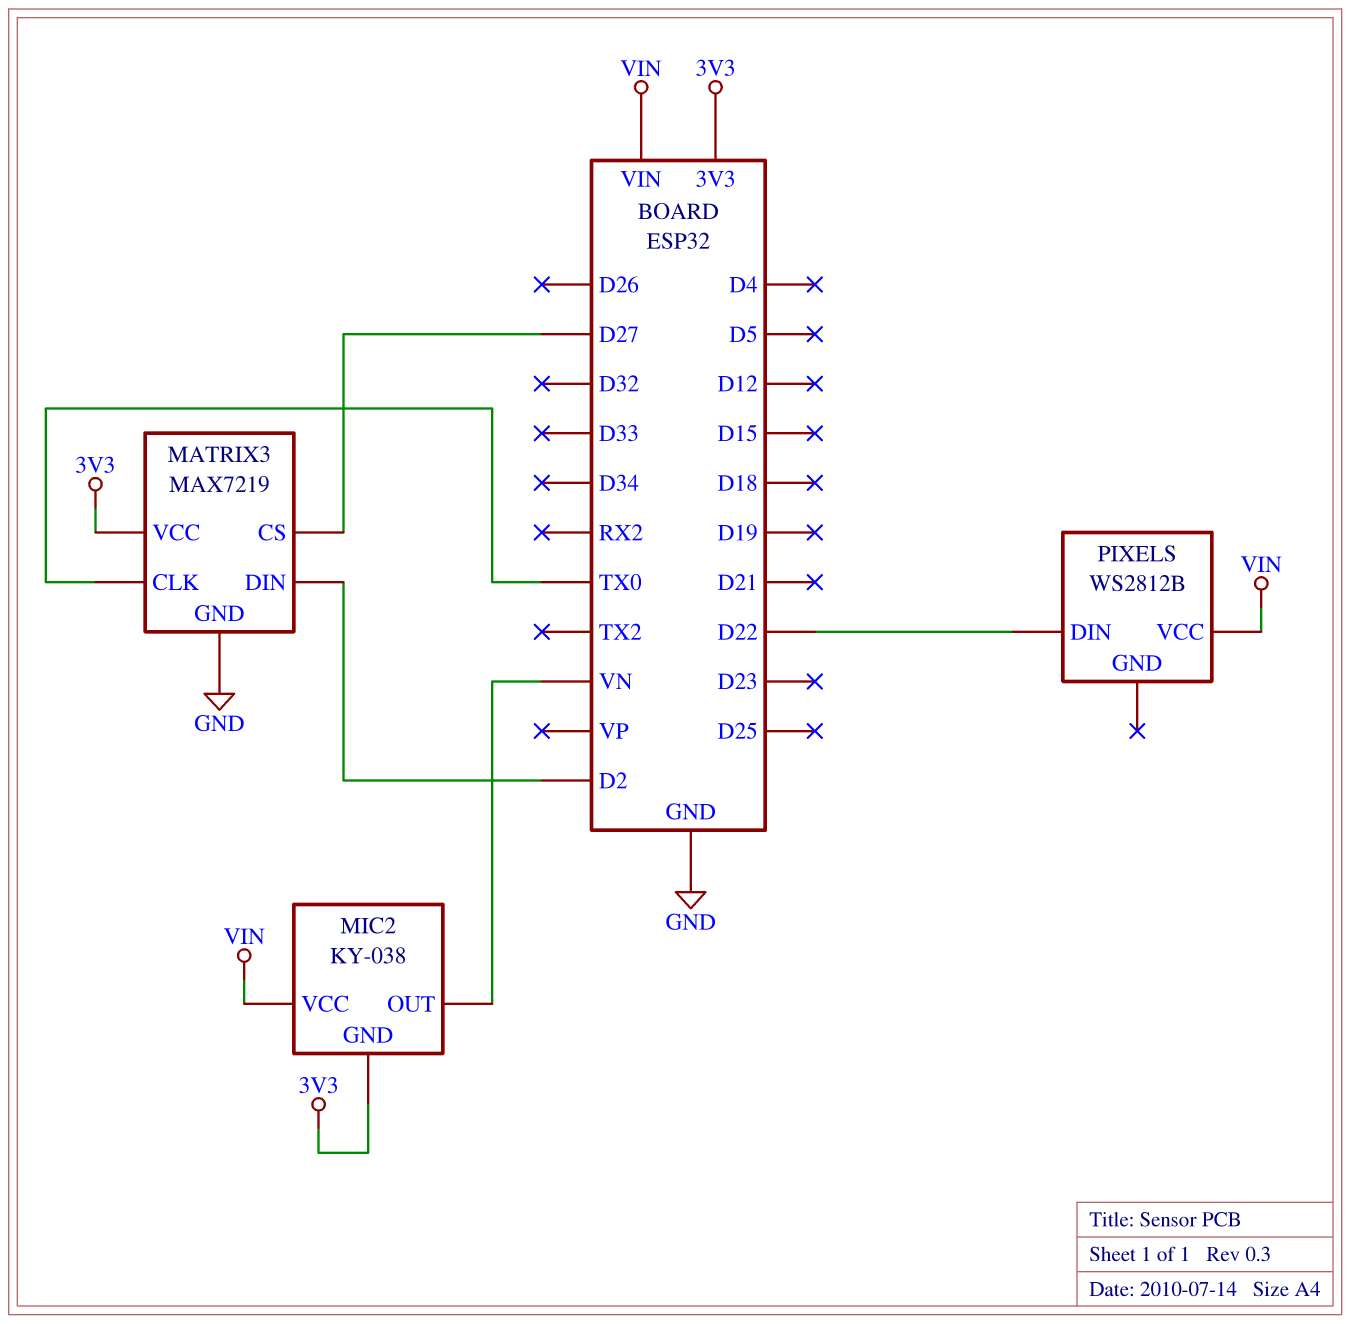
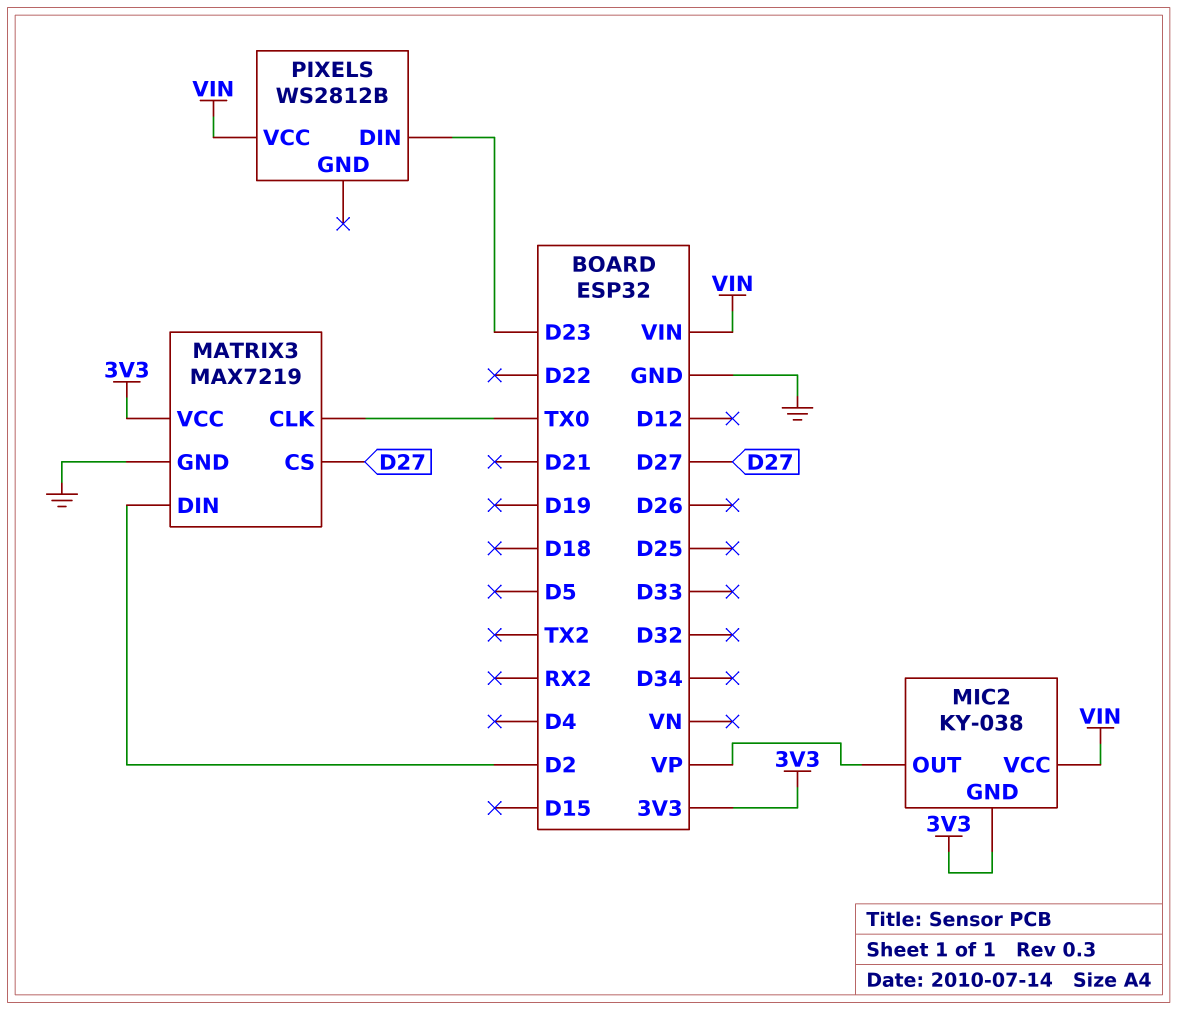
MIC2 pin OUT: VN -> VP
PIXELS pin DIN: D22 -> D23

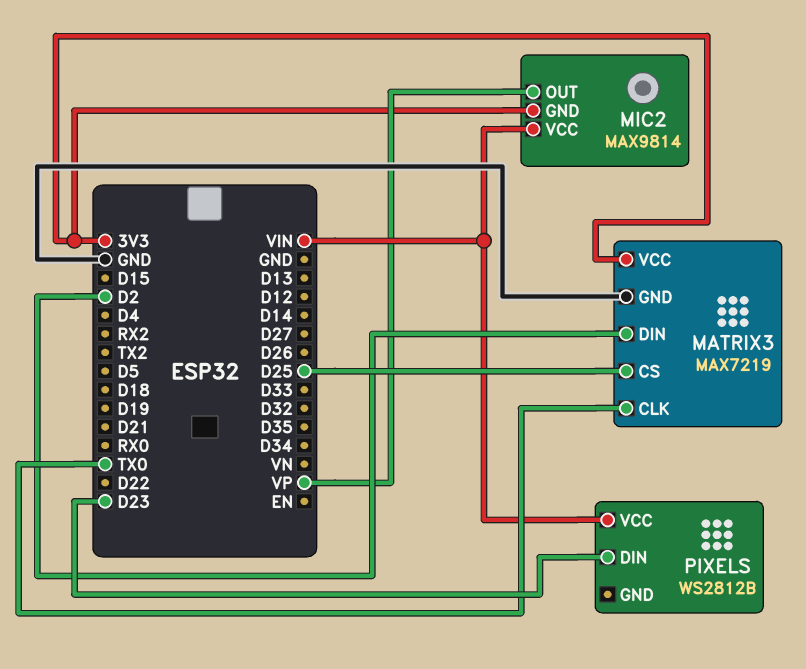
MATRIX3 pin CS: D27 -> D25
MIC2: KY-038 -> MAX9814

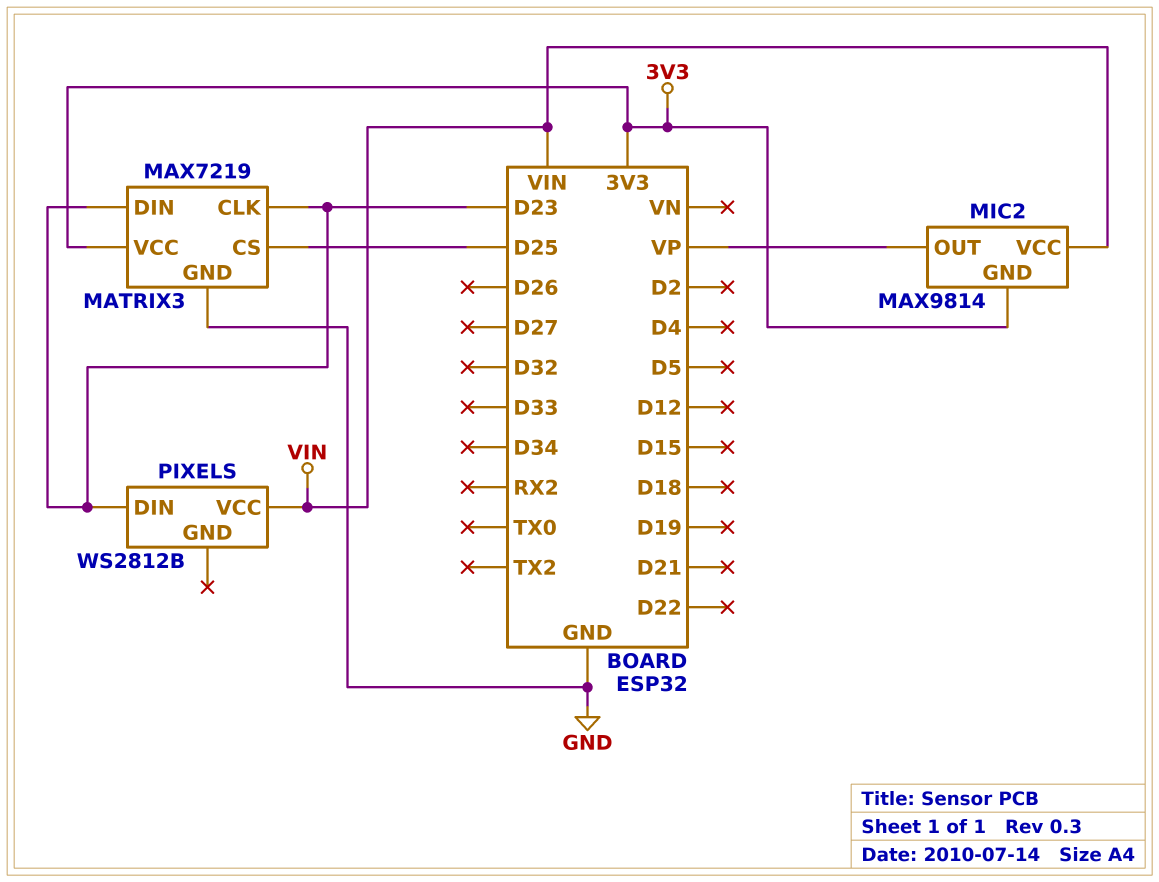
MATRIX3 pin CLK: TX0 -> D23
MATRIX3 pin DIN: D2 -> D23

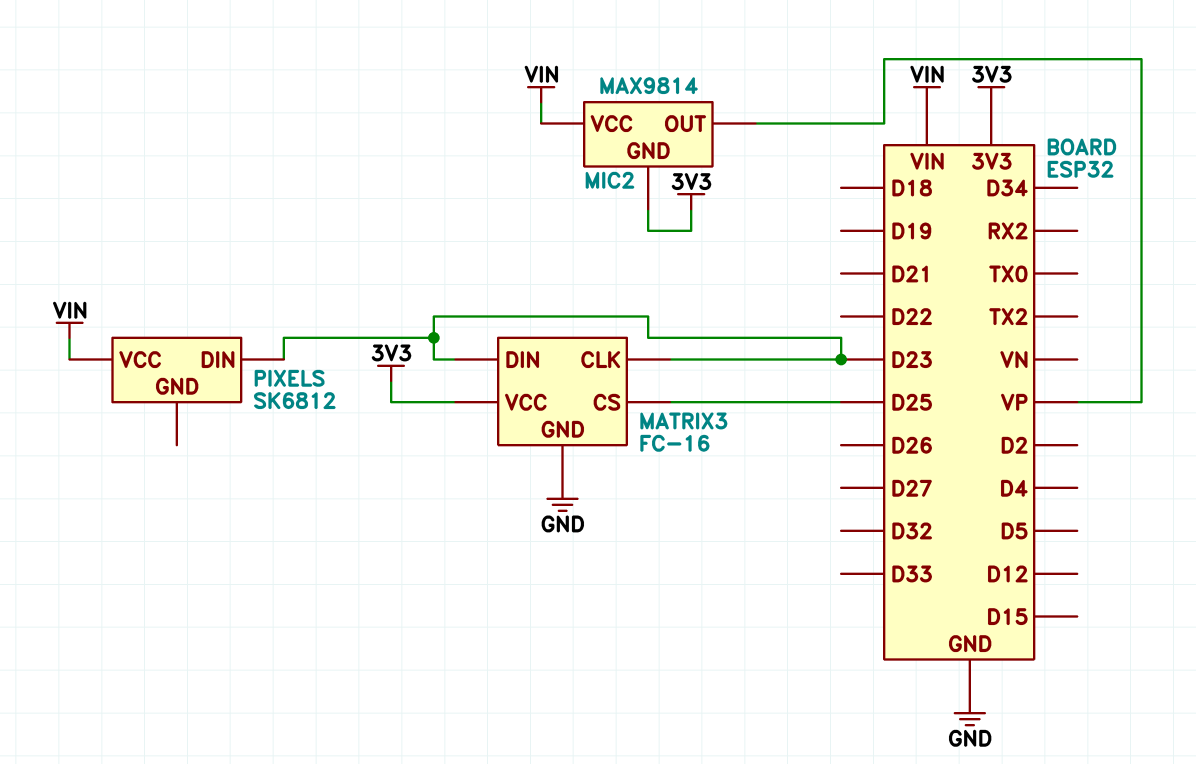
MATRIX3: MAX7219 -> FC-16
PIXELS: WS2812B -> SK6812

